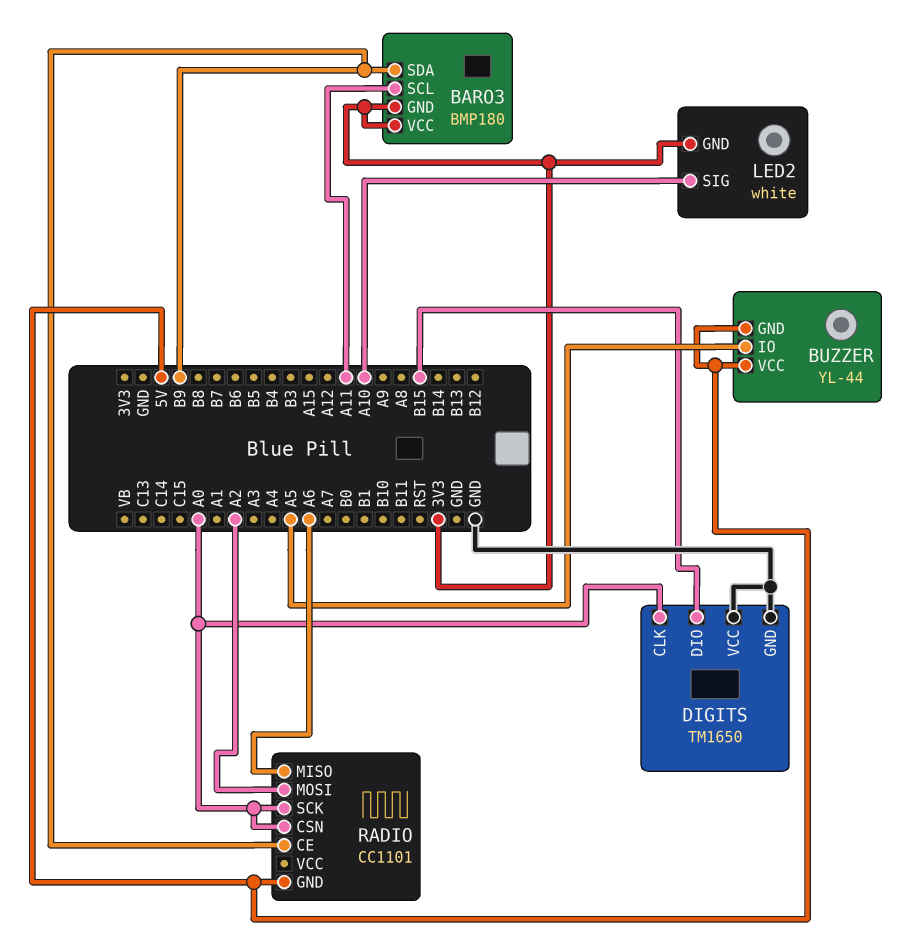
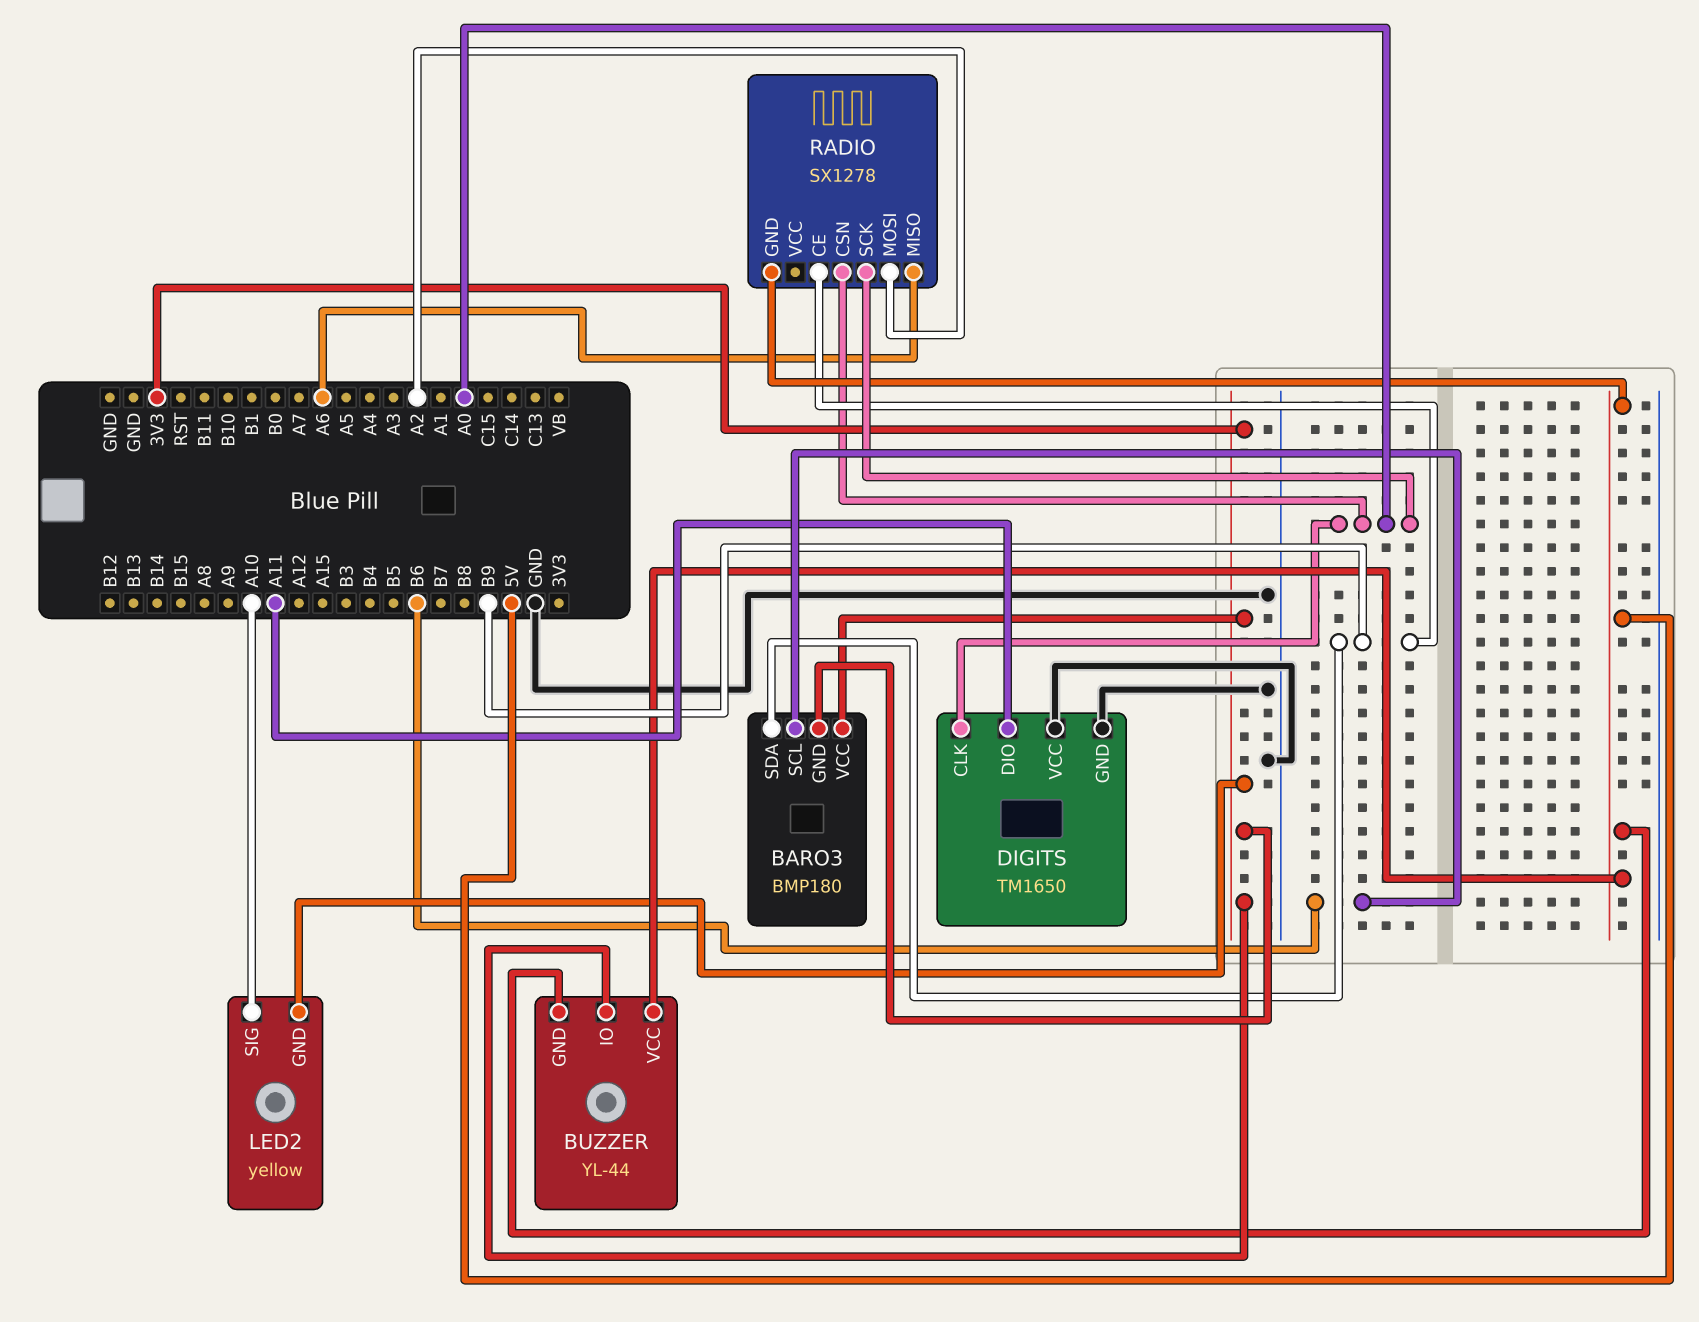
BARO3 pin SCL: A11 -> B6
BUZZER pin IO: A5 -> 3V3
DIGITS pin DIO: B15 -> A11
LED2: white -> yellow
RADIO: CC1101 -> SX1278

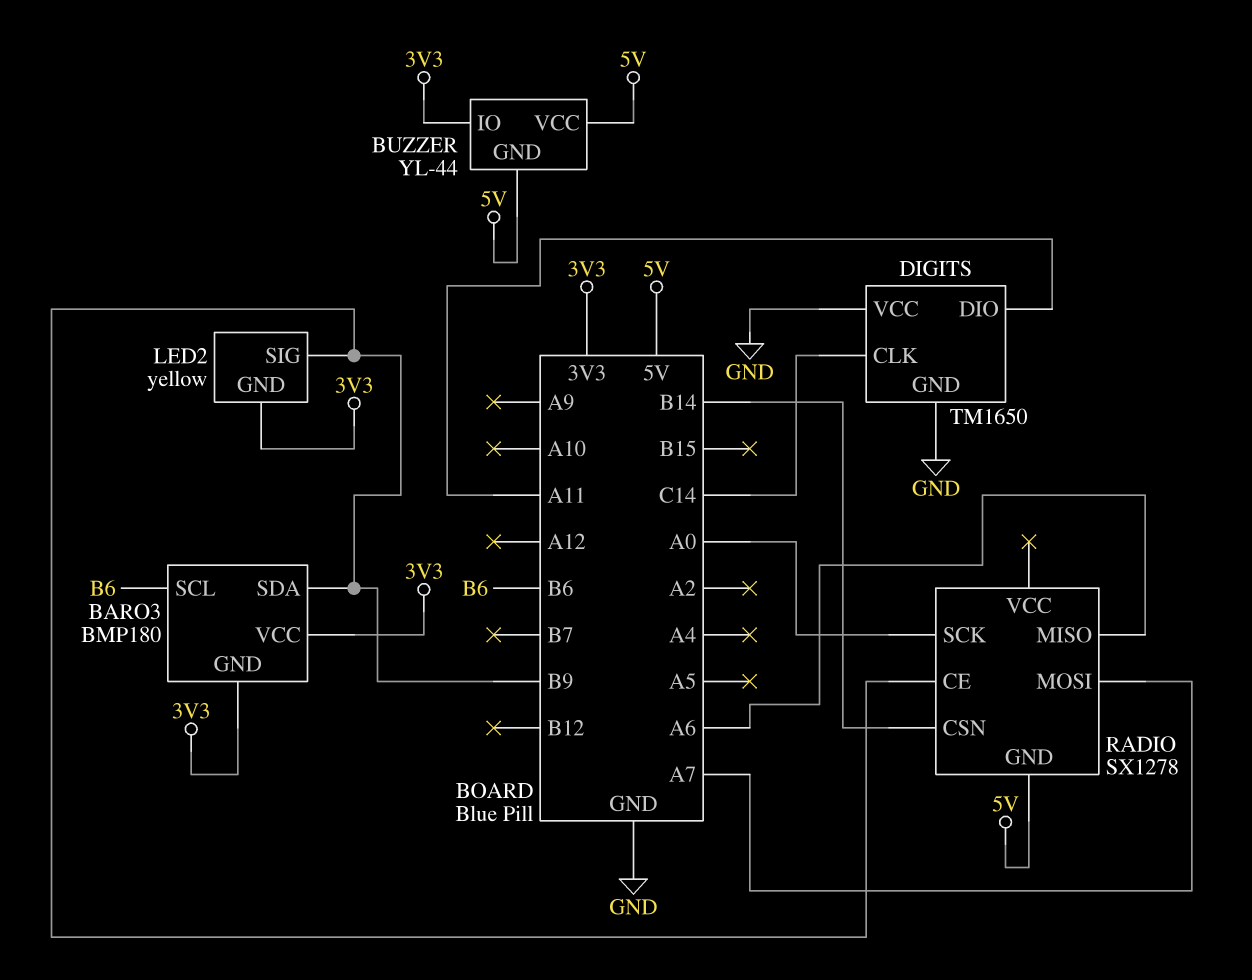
DIGITS pin CLK: A0 -> C14
LED2 pin SIG: A10 -> B9
RADIO pin CSN: A0 -> B14
RADIO pin MOSI: A2 -> A7

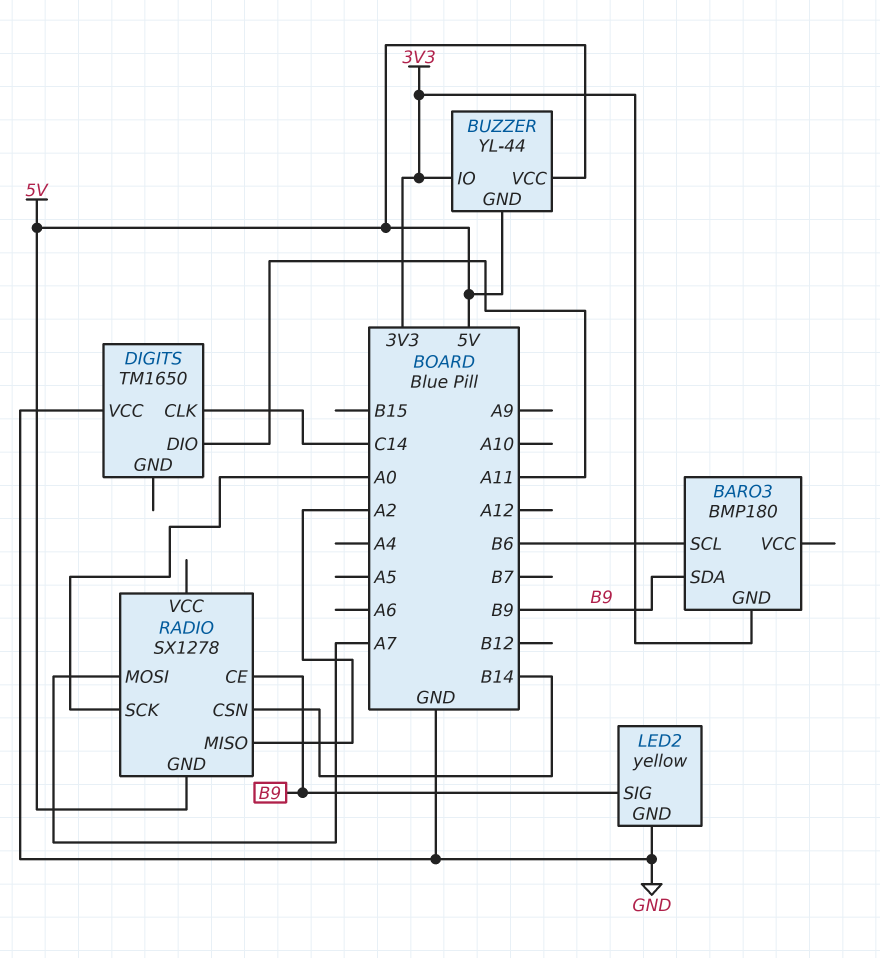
BARO3 pin VCC: 3V3 -> none
DIGITS pin GND: GND -> none
LED2 pin GND: 3V3 -> GND
RADIO pin MISO: A6 -> A2

